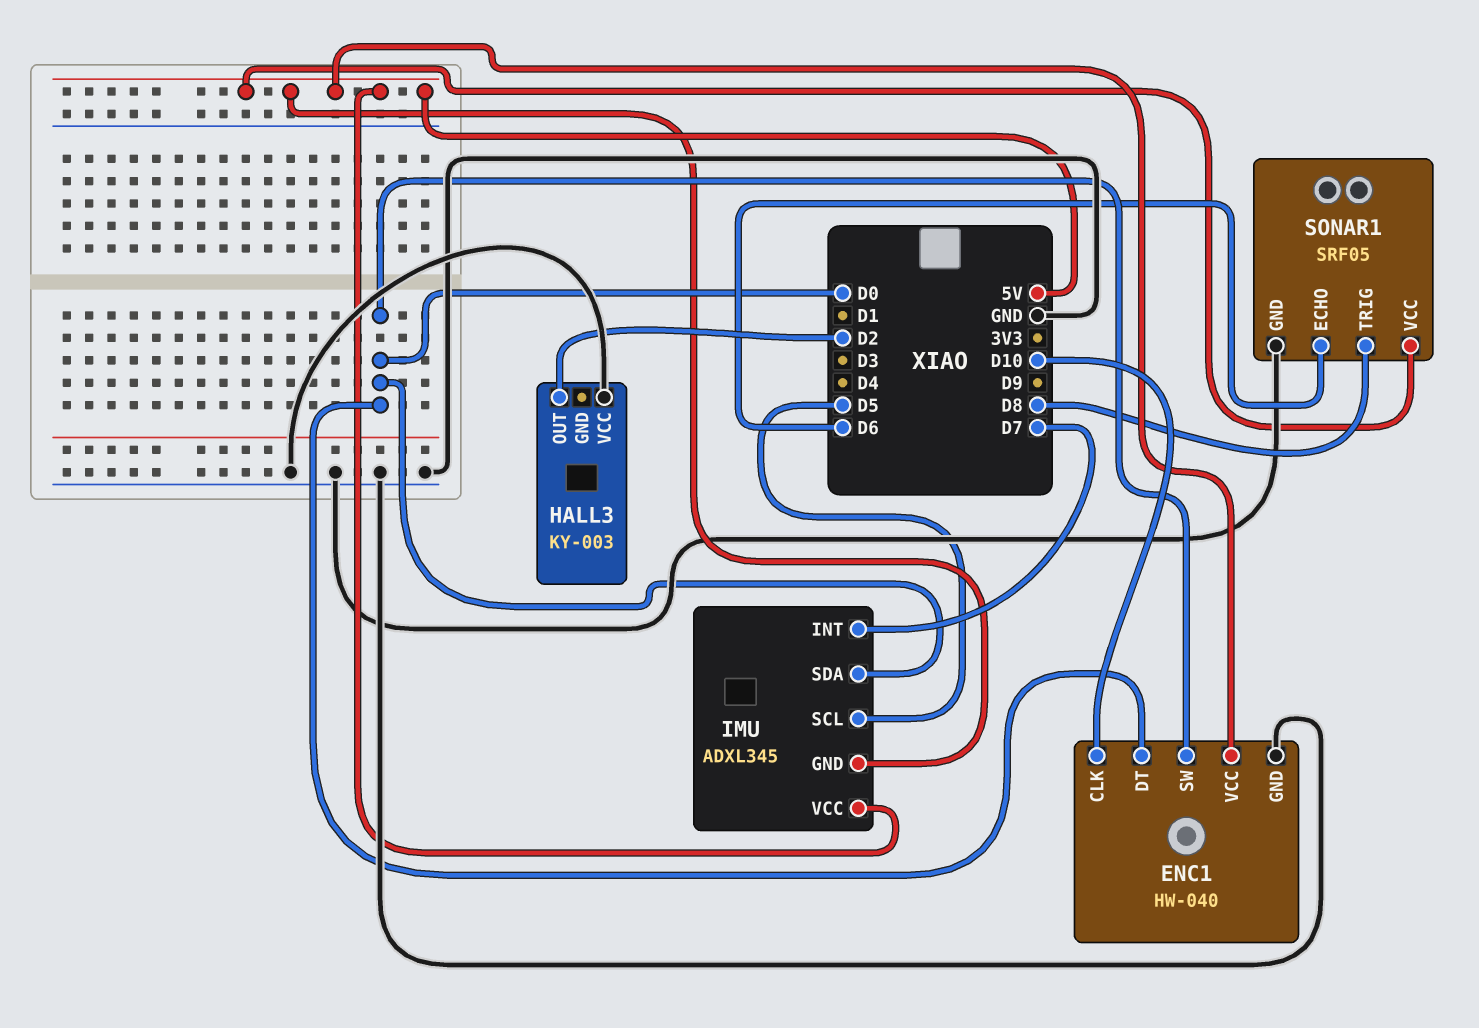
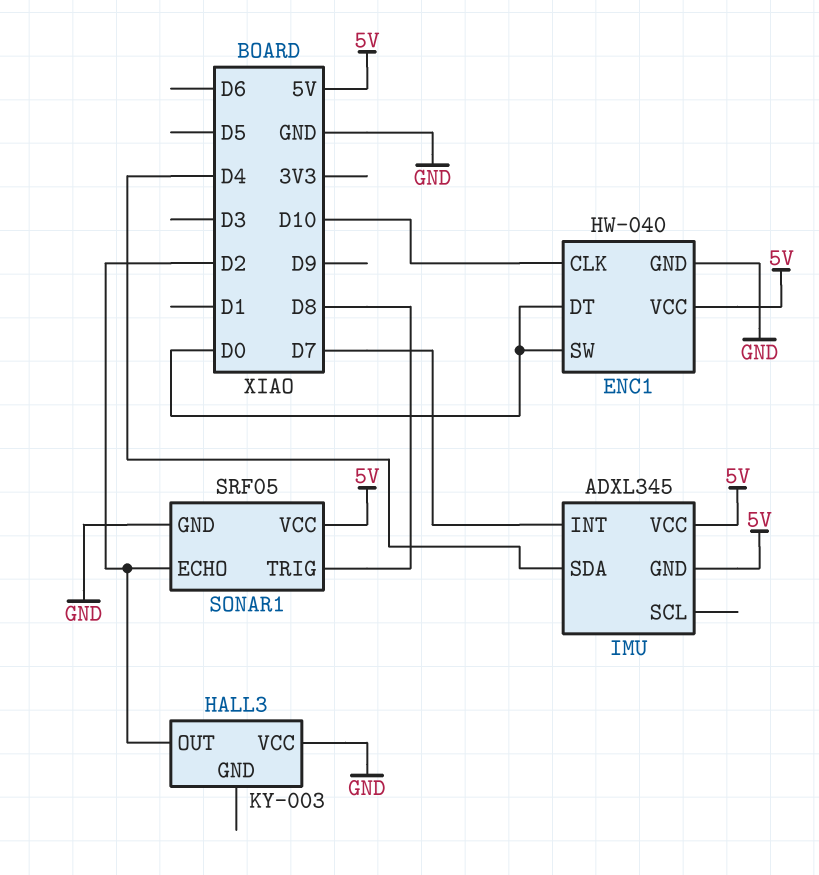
IMU pin SCL: D5 -> none
IMU pin SDA: D0 -> D4
SONAR1 pin ECHO: D6 -> D2

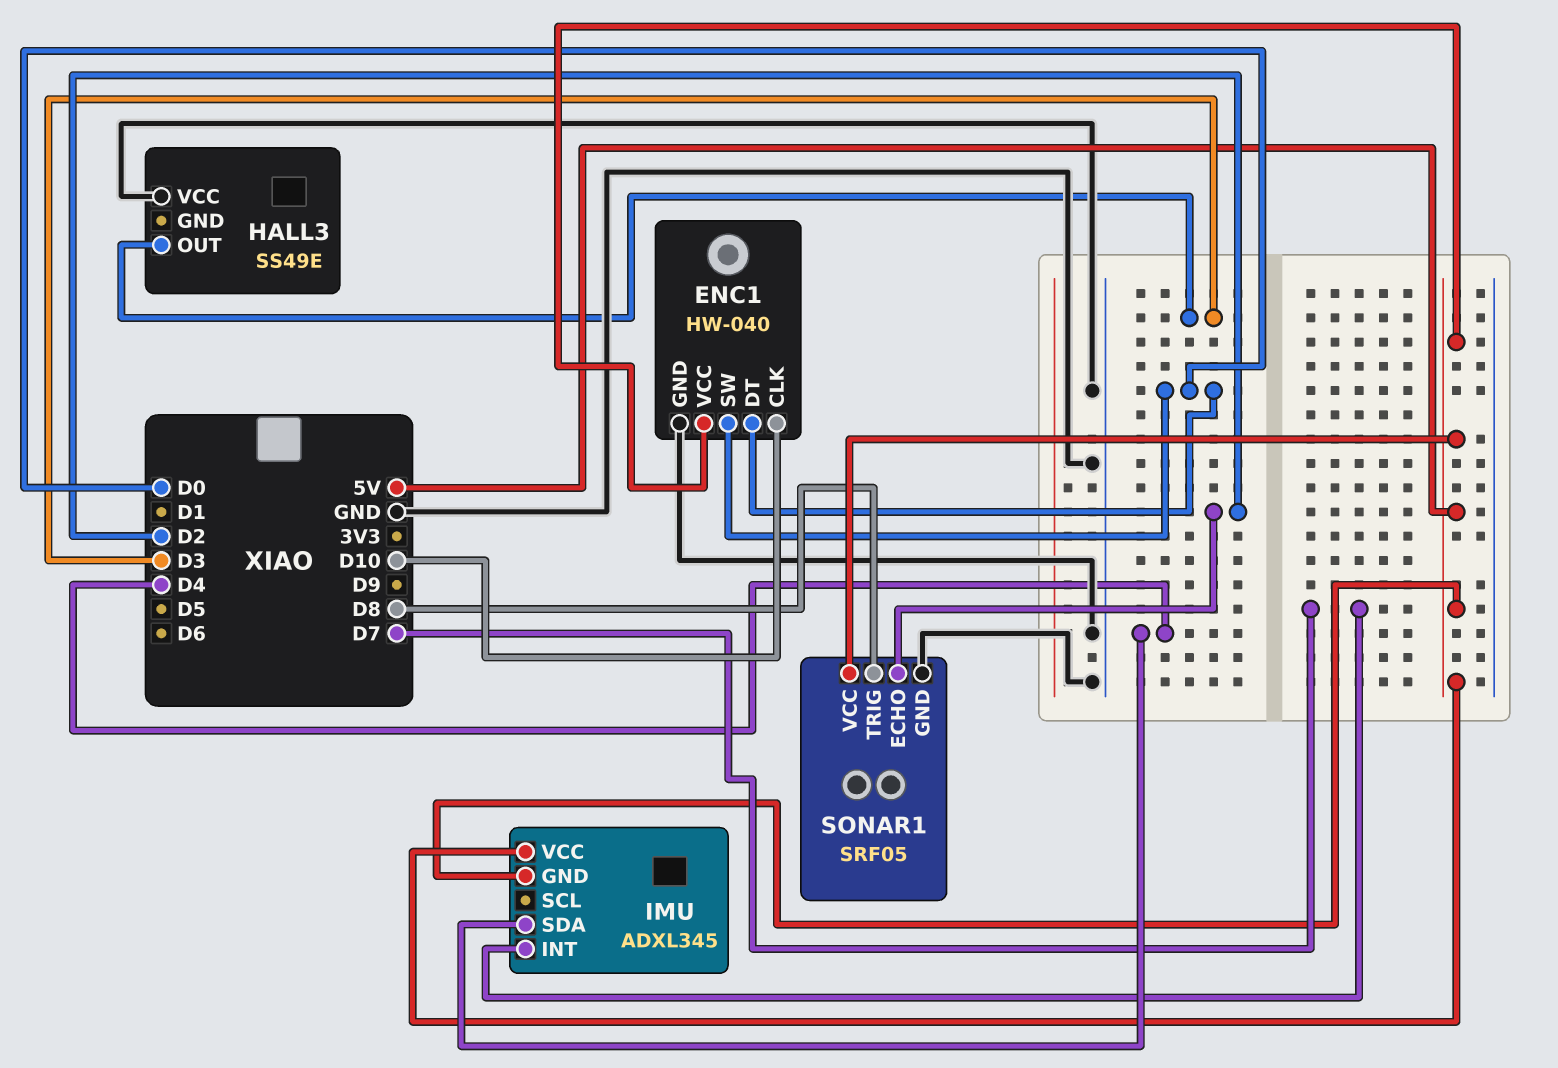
HALL3: KY-003 -> SS49E
HALL3 pin OUT: D2 -> D3

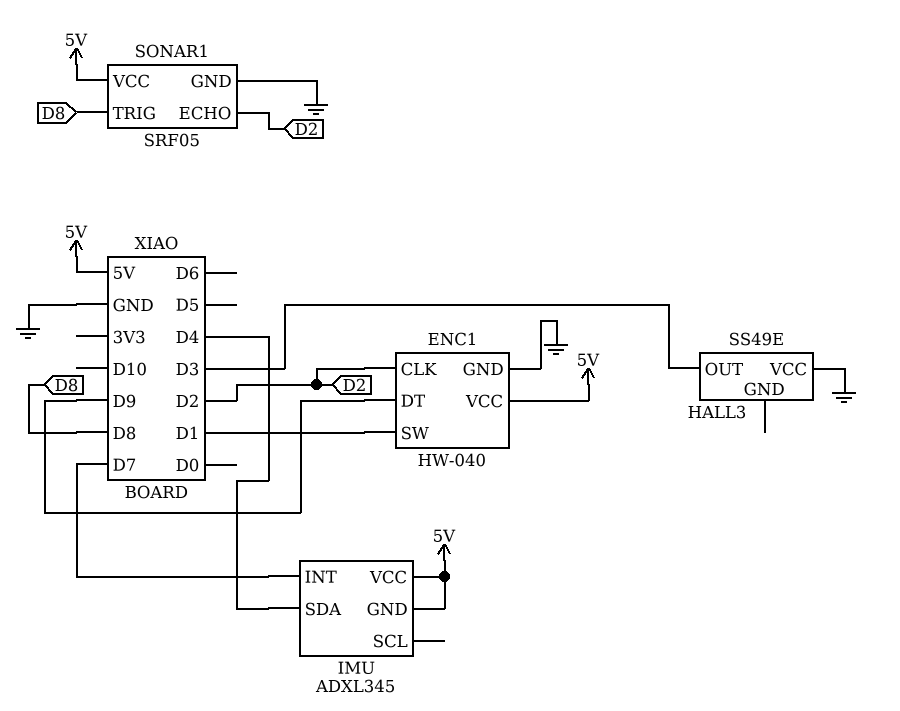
ENC1 pin CLK: D10 -> D2
ENC1 pin DT: D0 -> D9
ENC1 pin SW: D0 -> D1

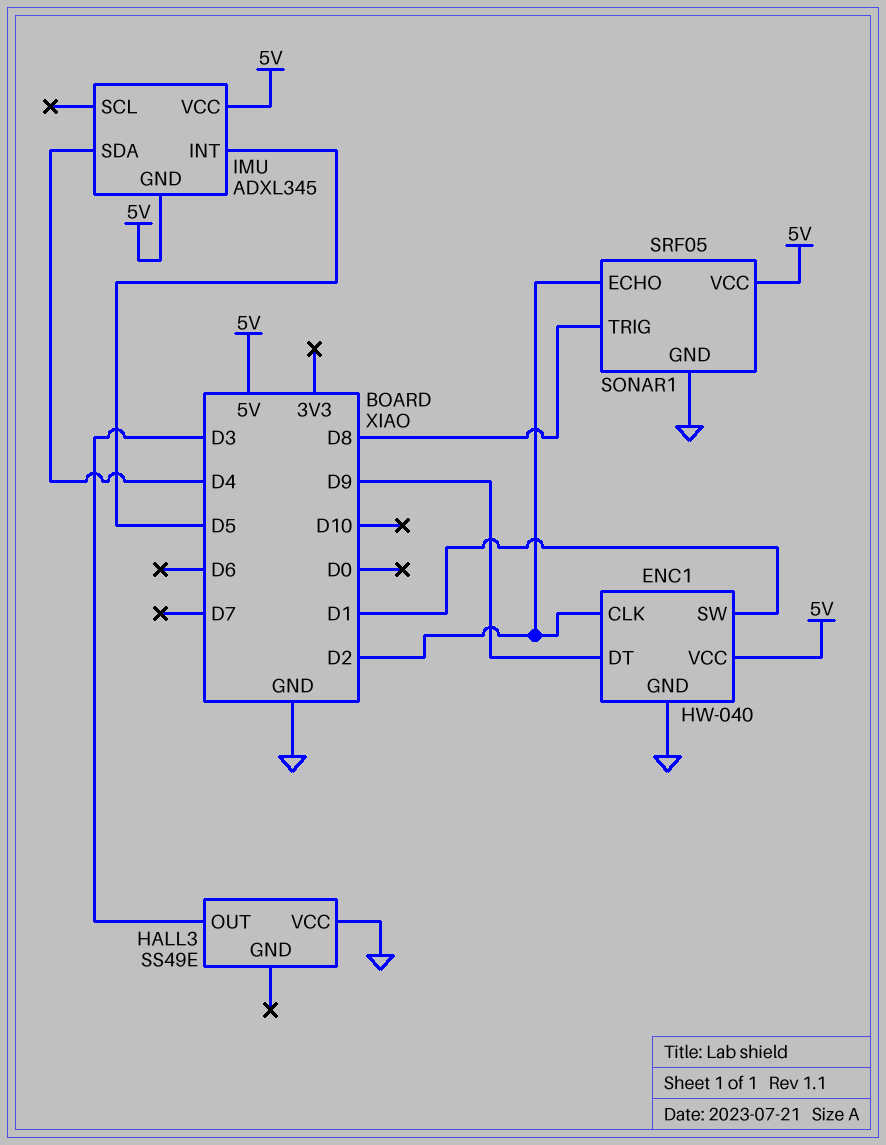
IMU pin INT: D7 -> D5

